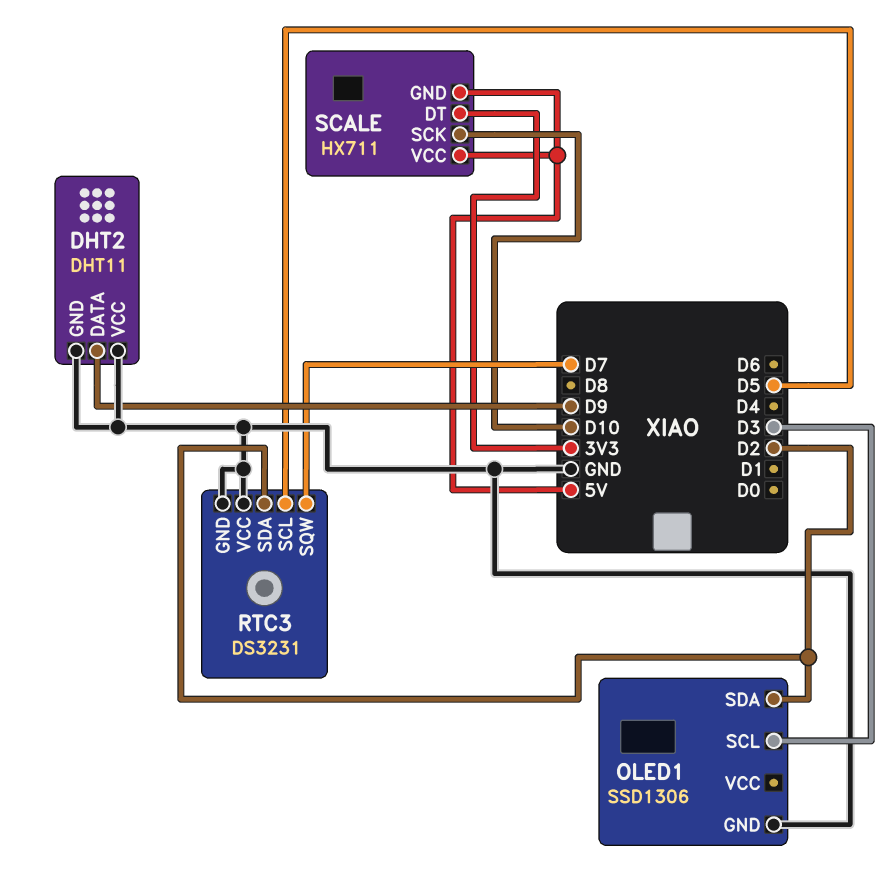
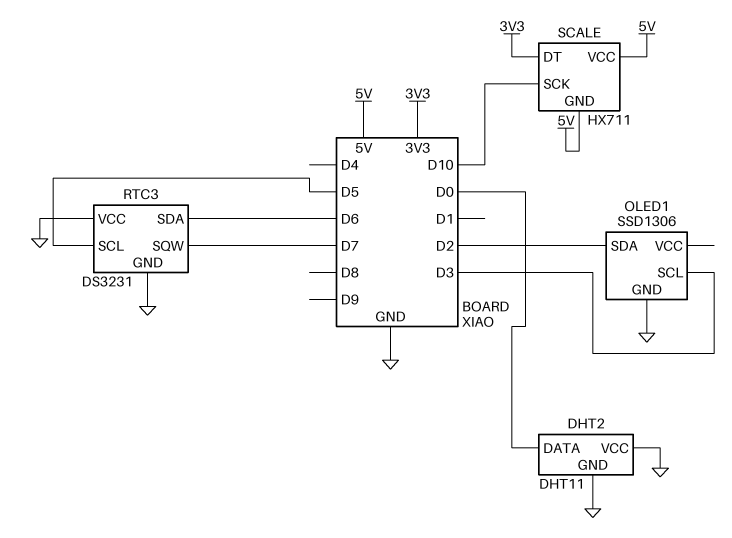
DHT2 pin DATA: D9 -> D0
RTC3 pin SDA: D2 -> D6

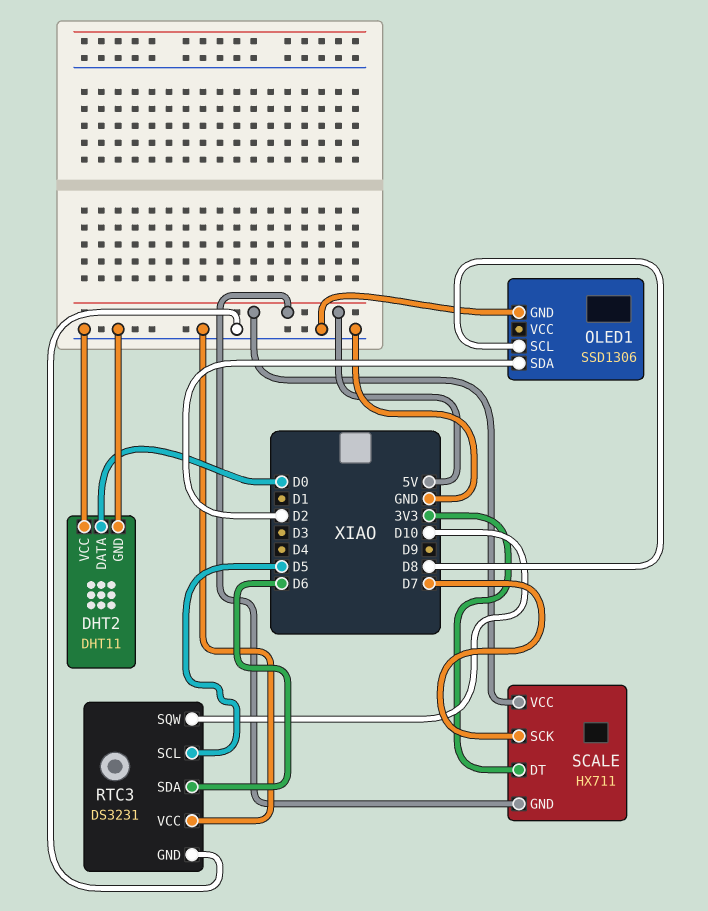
OLED1 pin SCL: D3 -> D8
RTC3 pin SQW: D7 -> D10
SCALE pin SCK: D10 -> D7

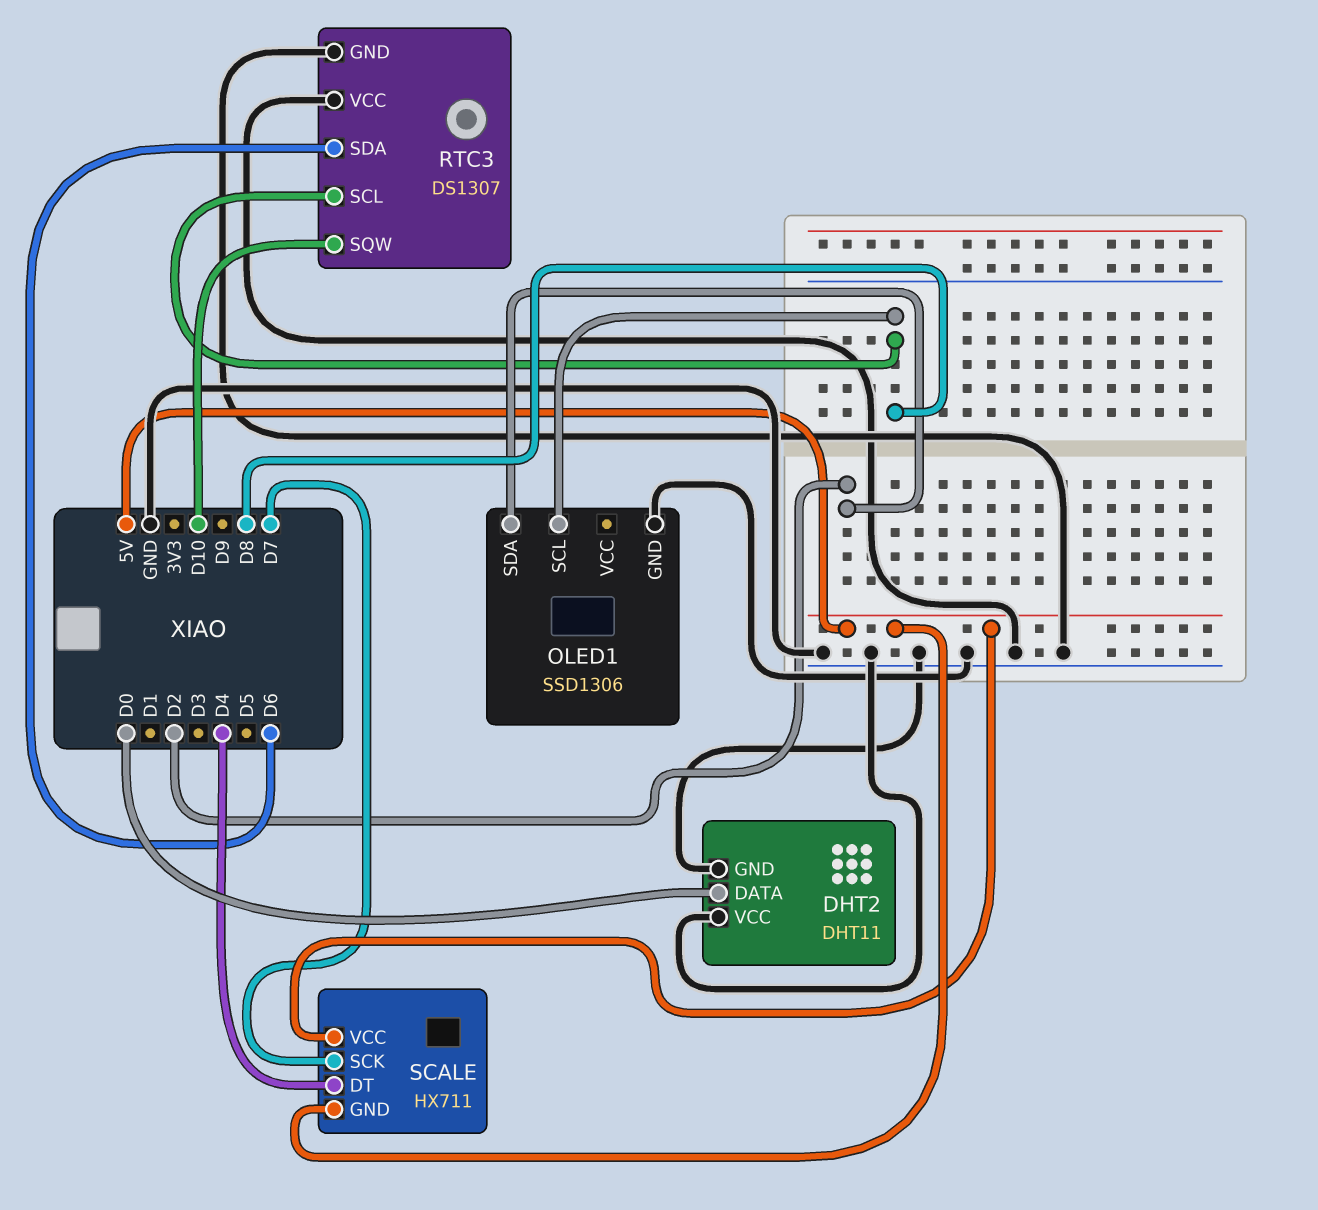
RTC3: DS3231 -> DS1307
RTC3 pin SCL: D5 -> D8
SCALE pin DT: 3V3 -> D4

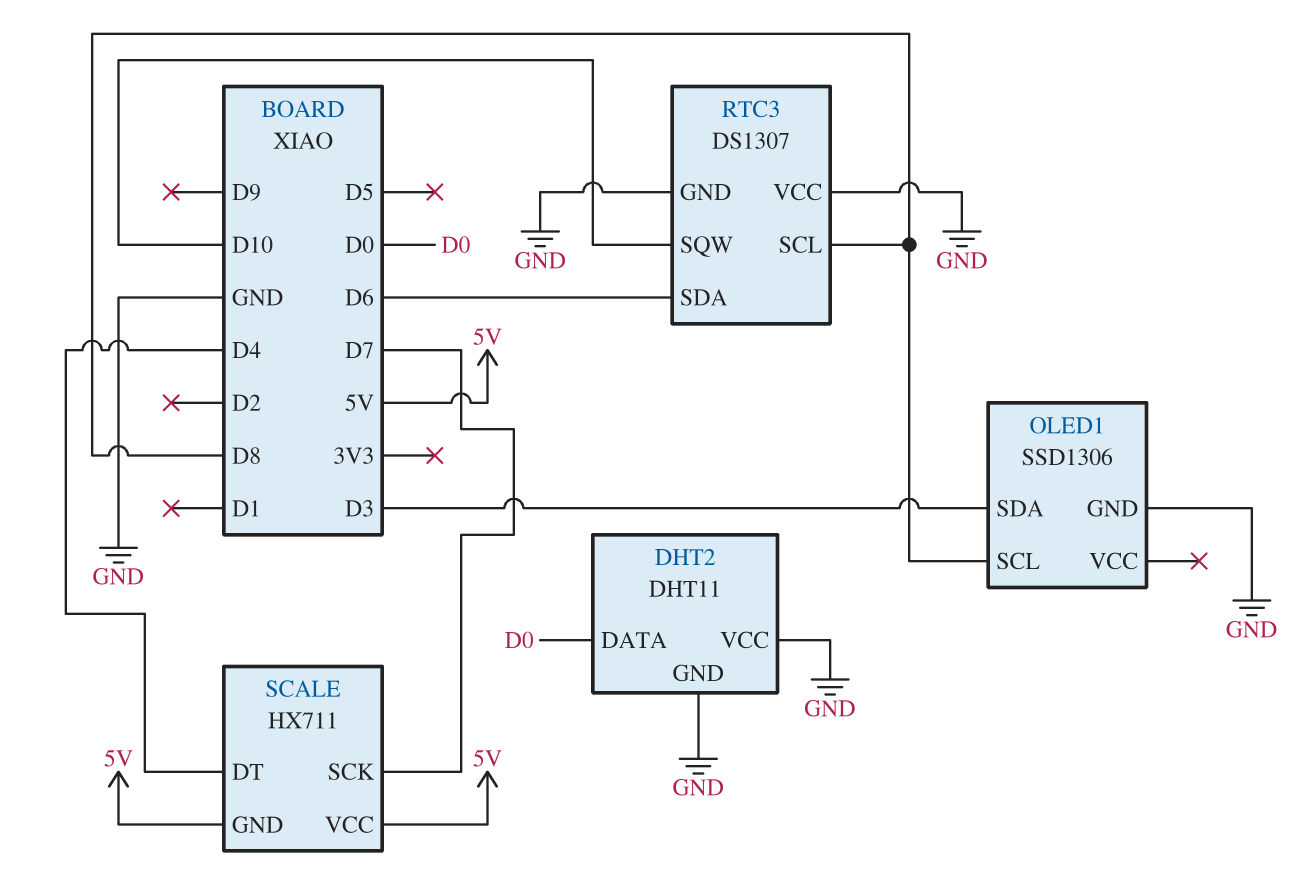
OLED1 pin SDA: D2 -> D3

